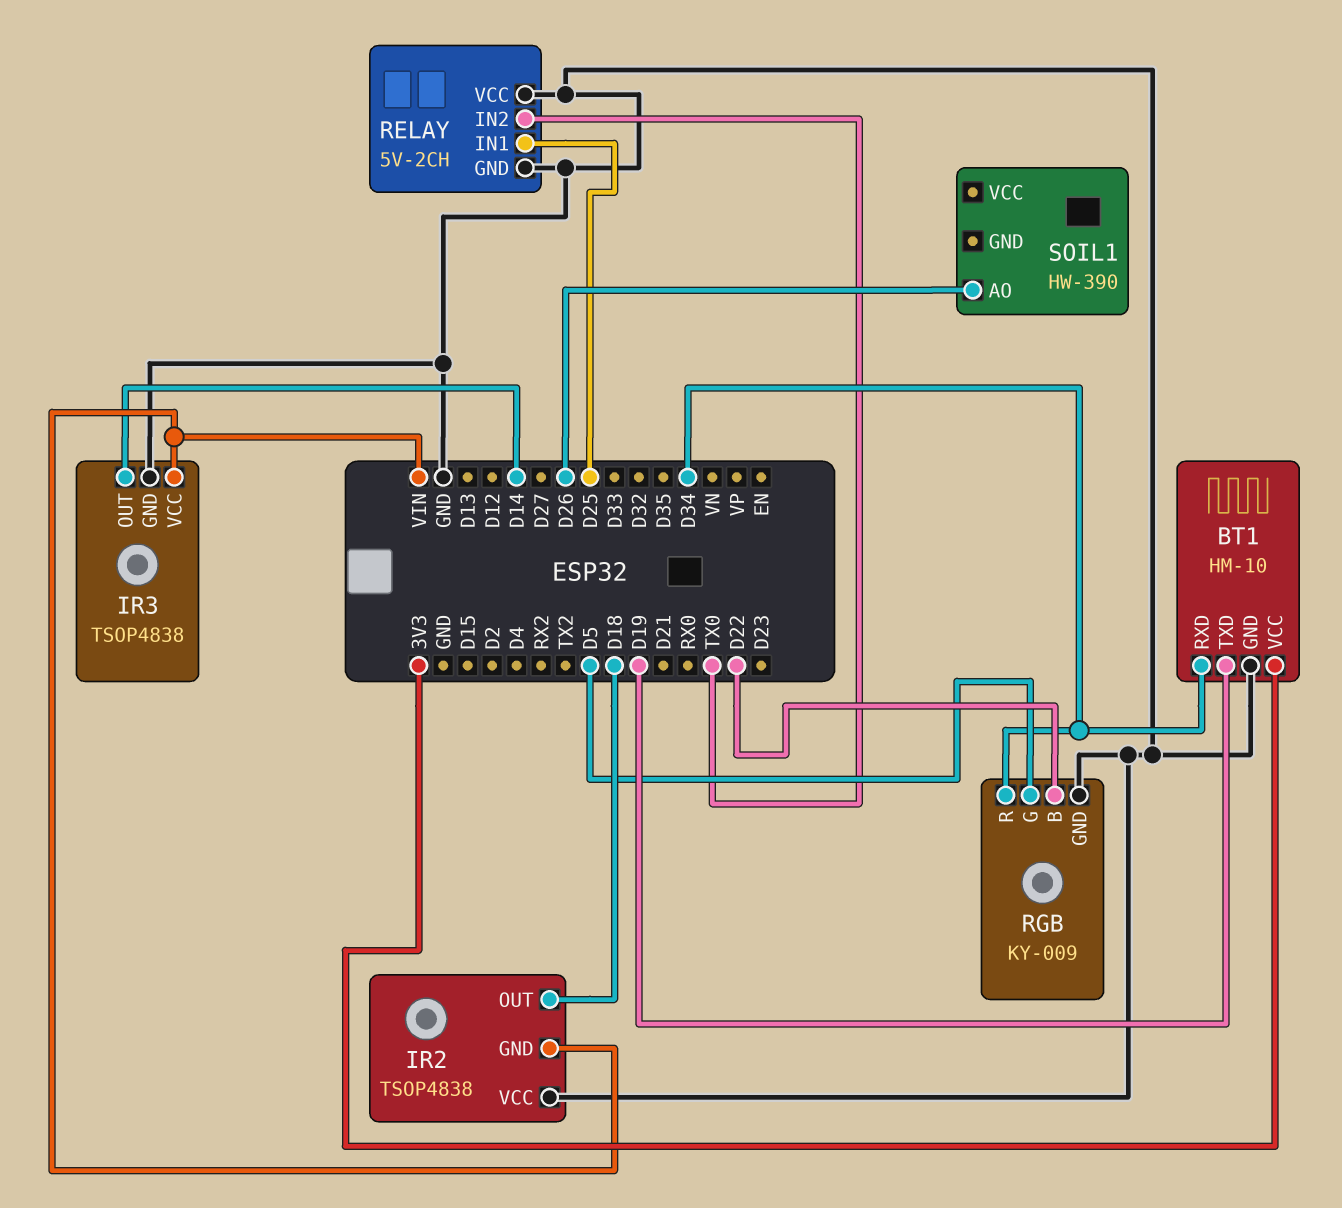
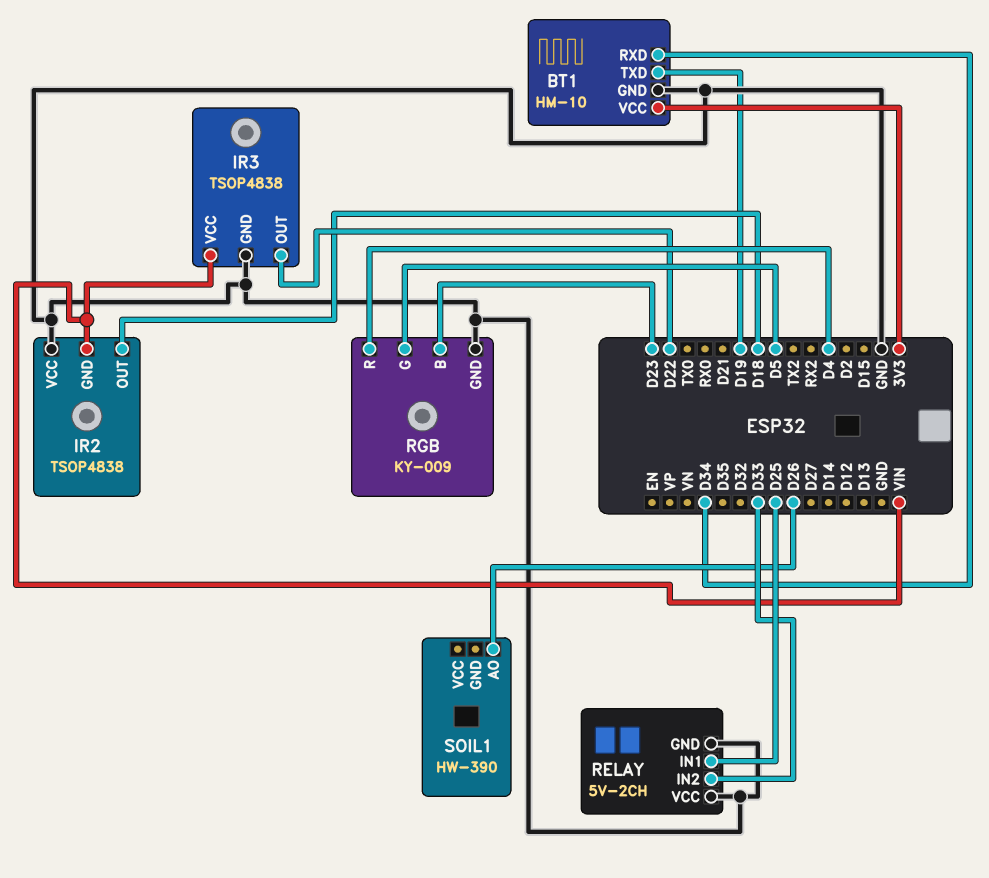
IR3 pin OUT: D14 -> D22
RELAY pin IN2: TX0 -> D33
RGB pin B: D22 -> D23
RGB pin R: D34 -> D4

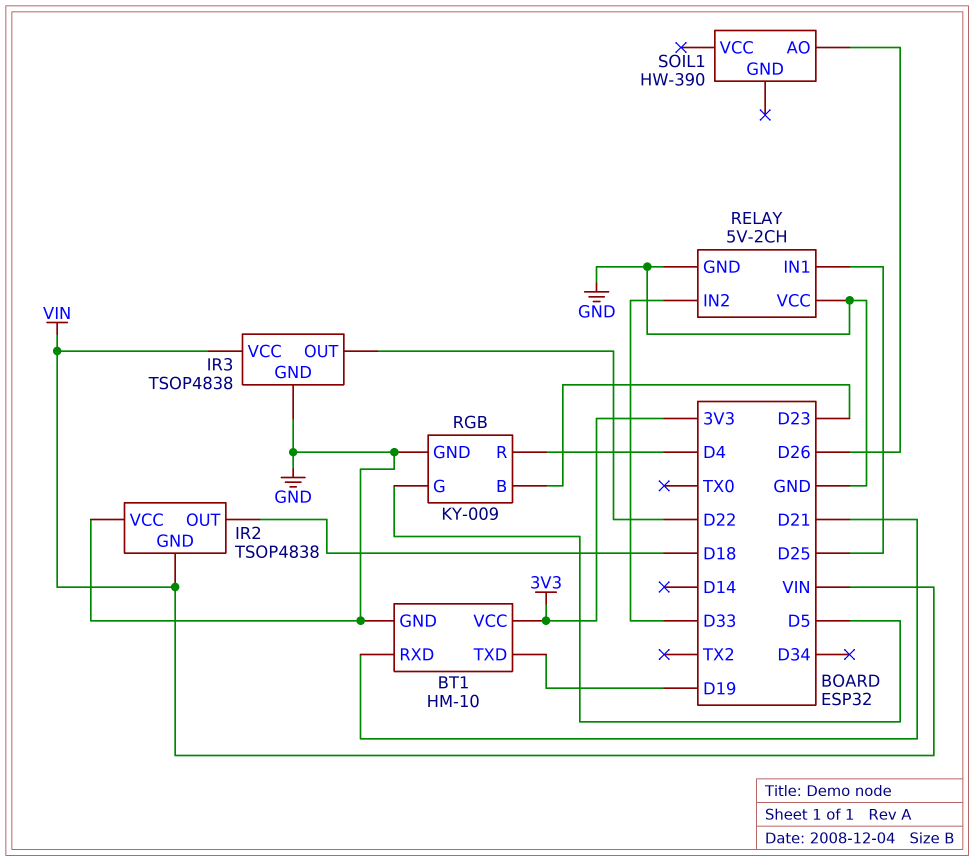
BT1 pin RXD: D34 -> D21

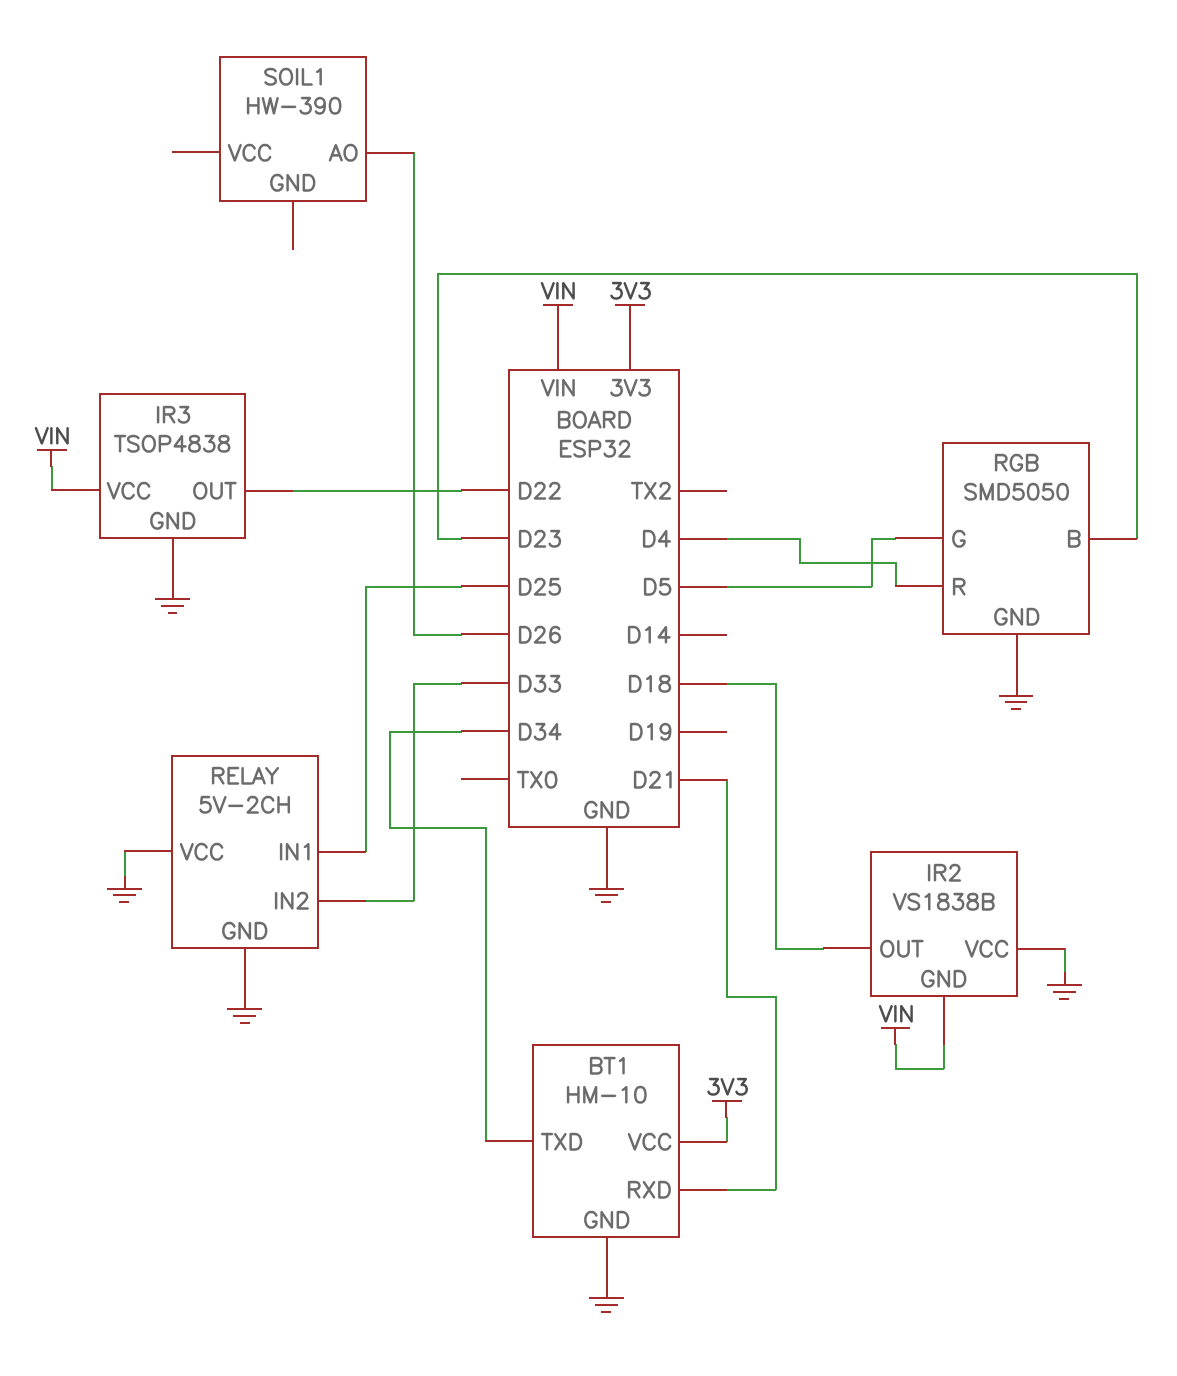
BT1 pin TXD: D19 -> D34
IR2: TSOP4838 -> VS1838B
RGB: KY-009 -> SMD5050

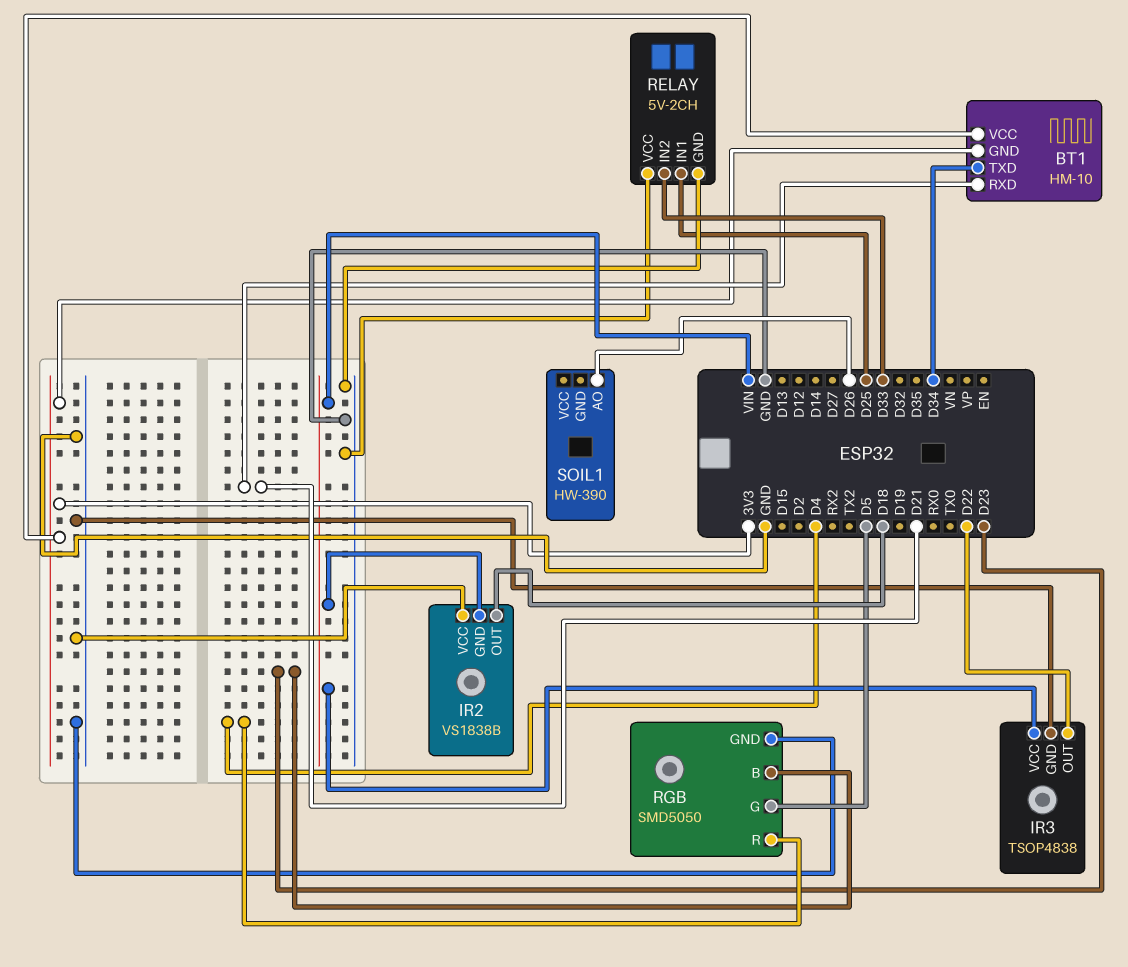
BT1 pin GND: GND -> 3V3

